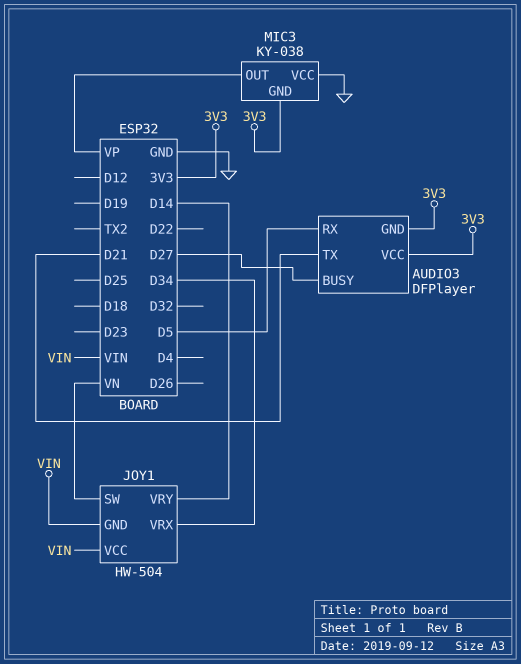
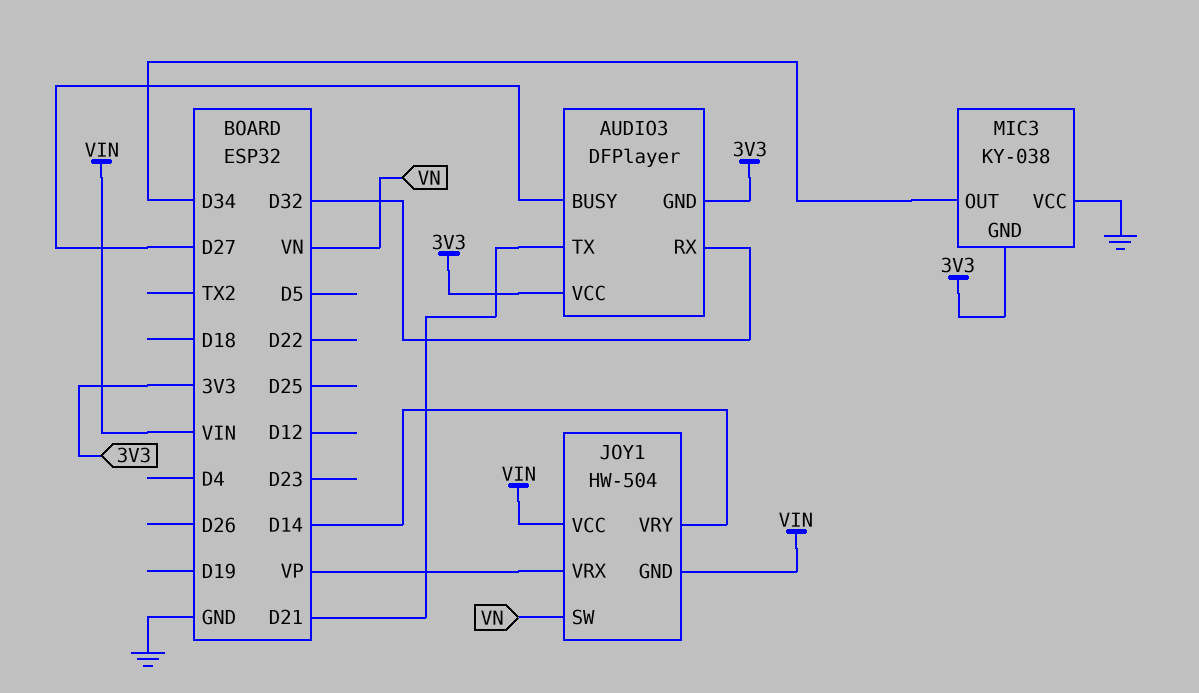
AUDIO3 pin RX: D5 -> D32
JOY1 pin VRX: D34 -> VP
MIC3 pin OUT: VP -> D34

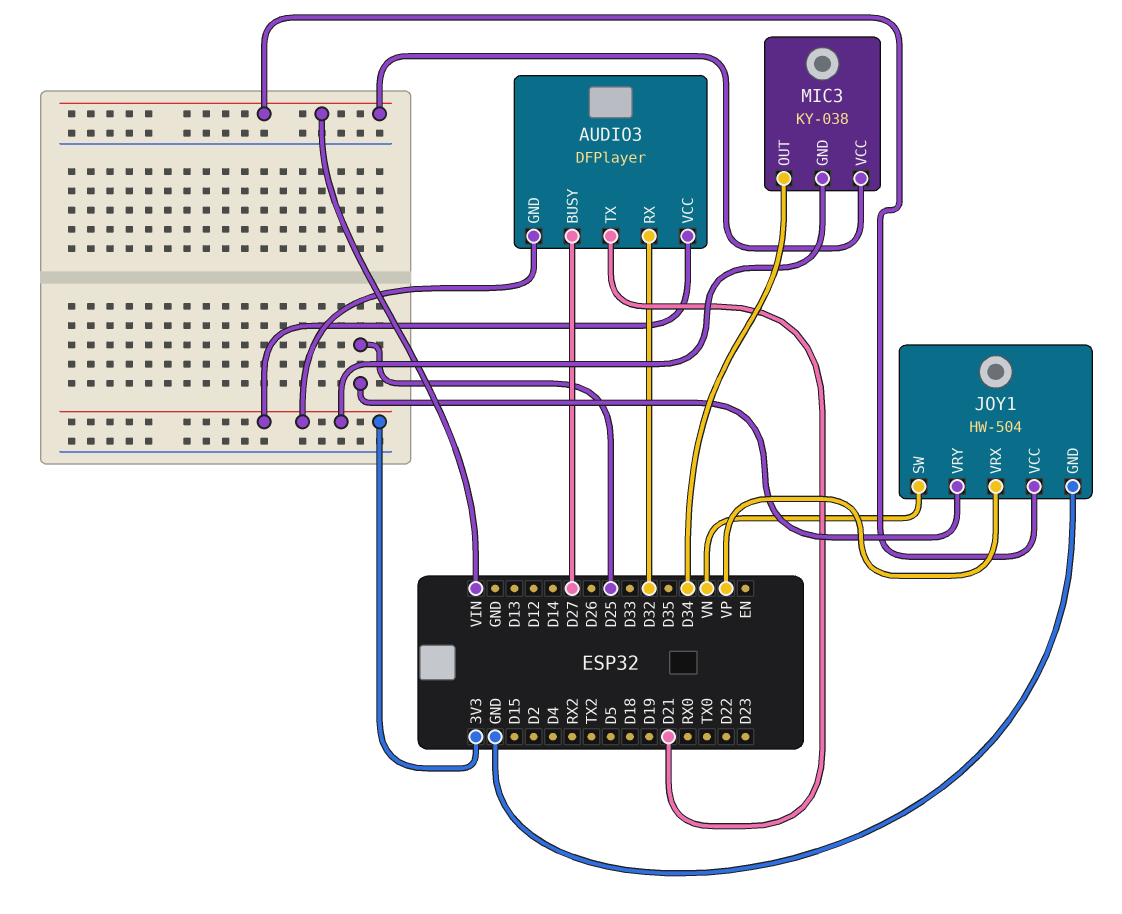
JOY1 pin GND: VIN -> GND
JOY1 pin VRY: D14 -> D25
MIC3 pin VCC: GND -> VIN

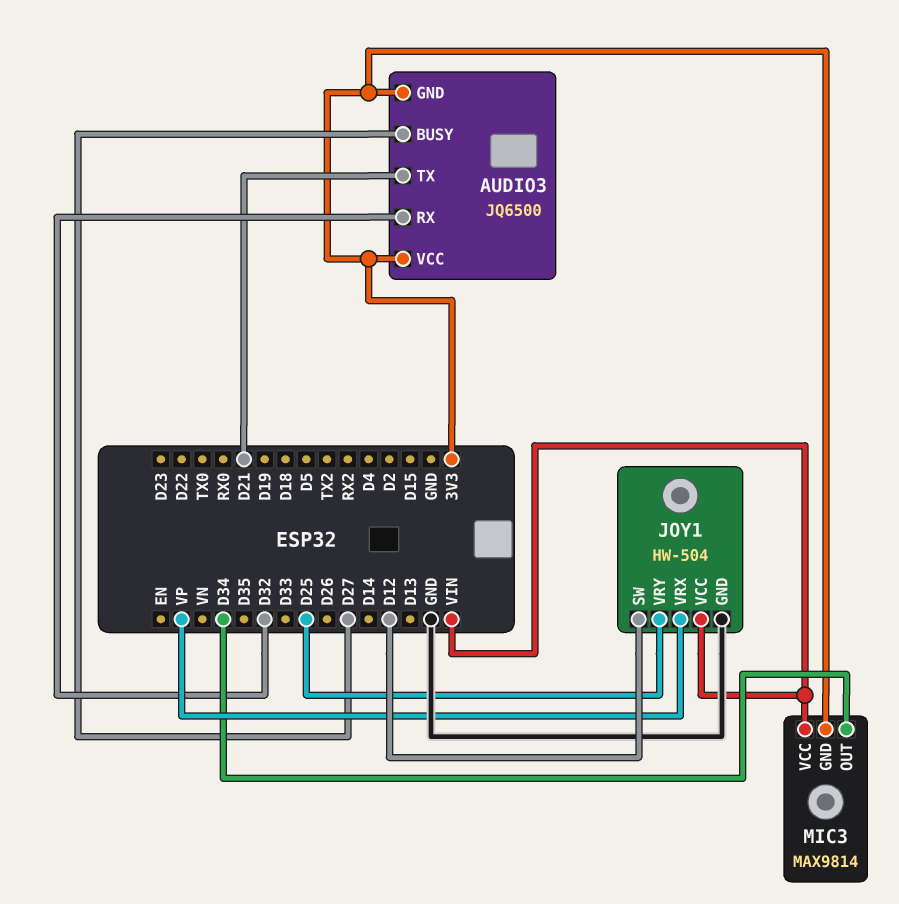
AUDIO3: DFPlayer -> JQ6500
JOY1 pin SW: VN -> D12
MIC3: KY-038 -> MAX9814

